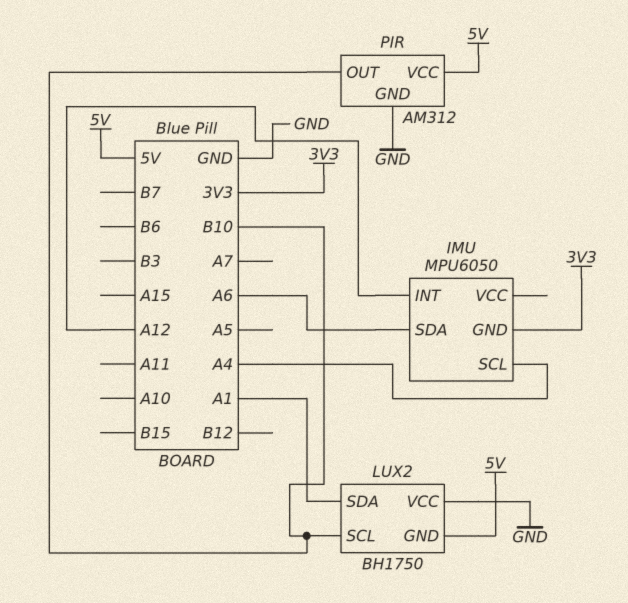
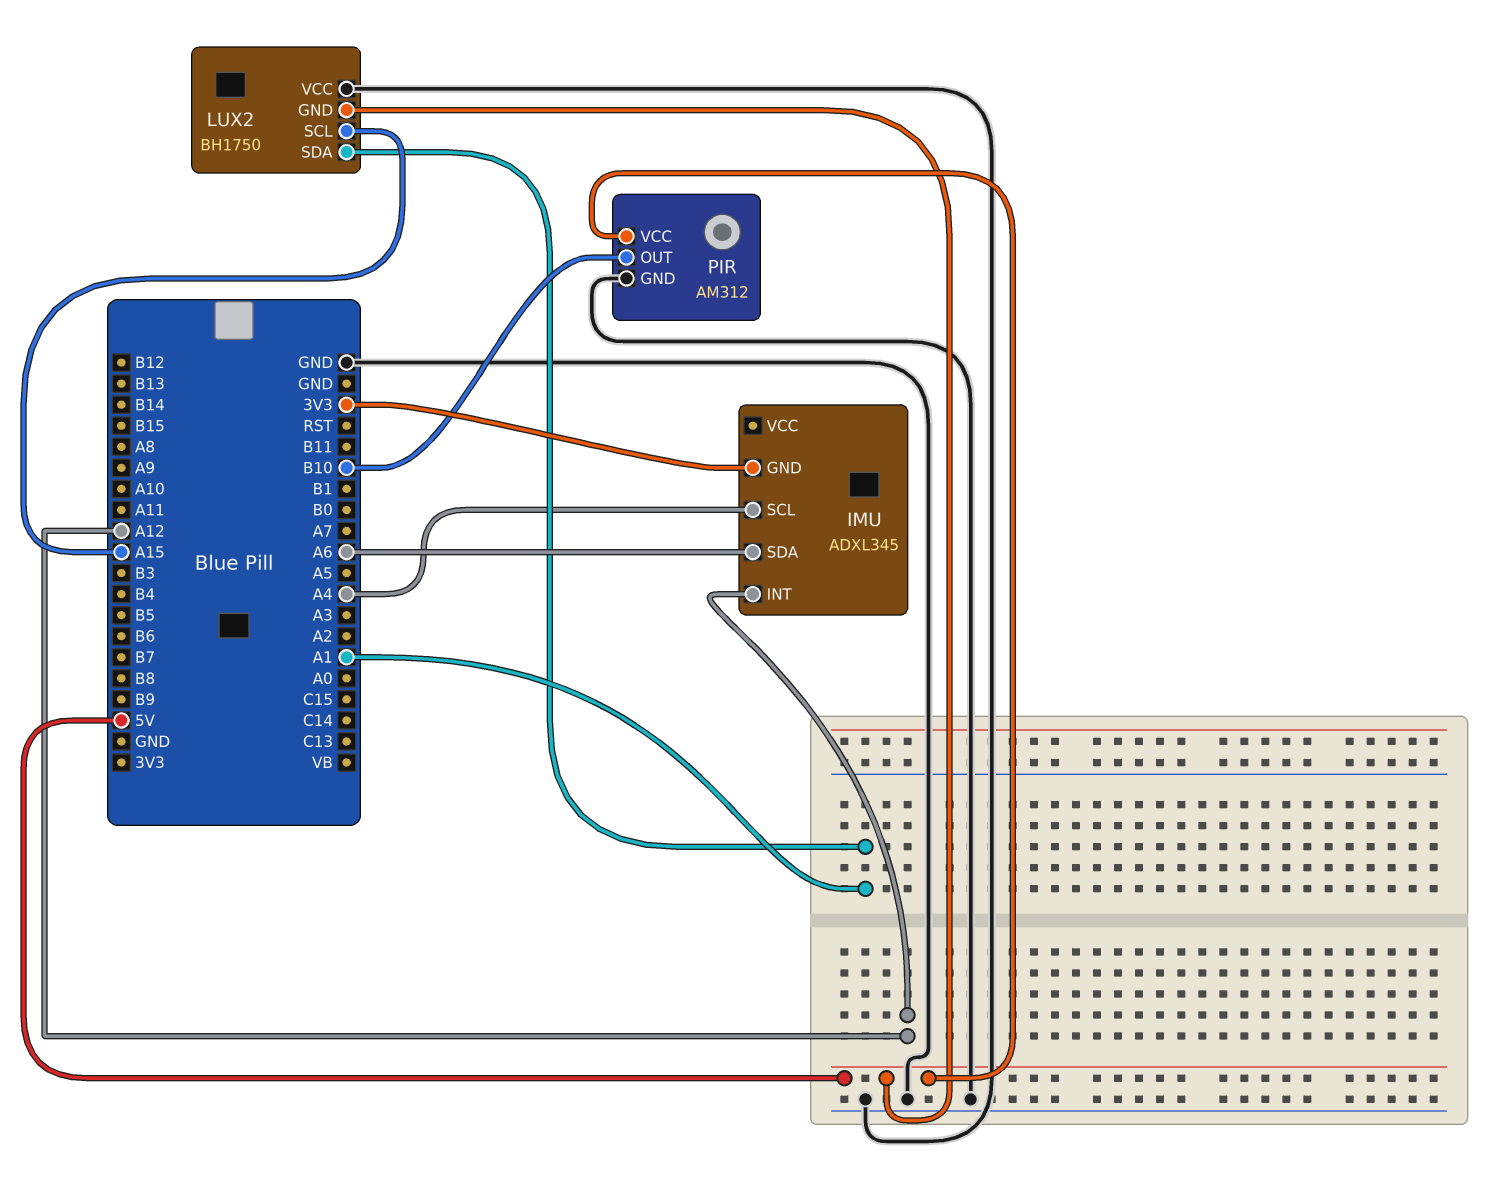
IMU: MPU6050 -> ADXL345
LUX2 pin SCL: B10 -> A15

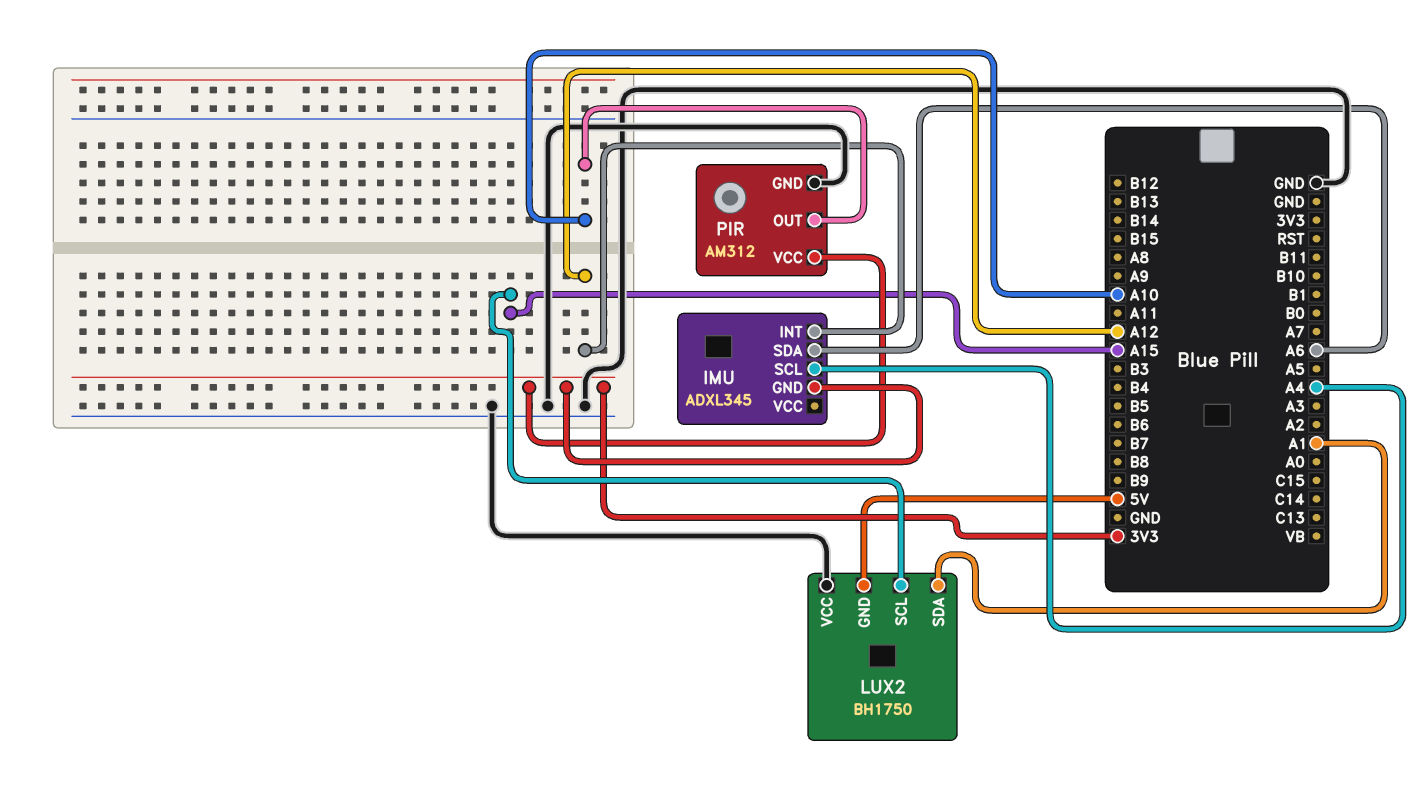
PIR pin OUT: B10 -> A10
PIR pin VCC: 5V -> 3V3

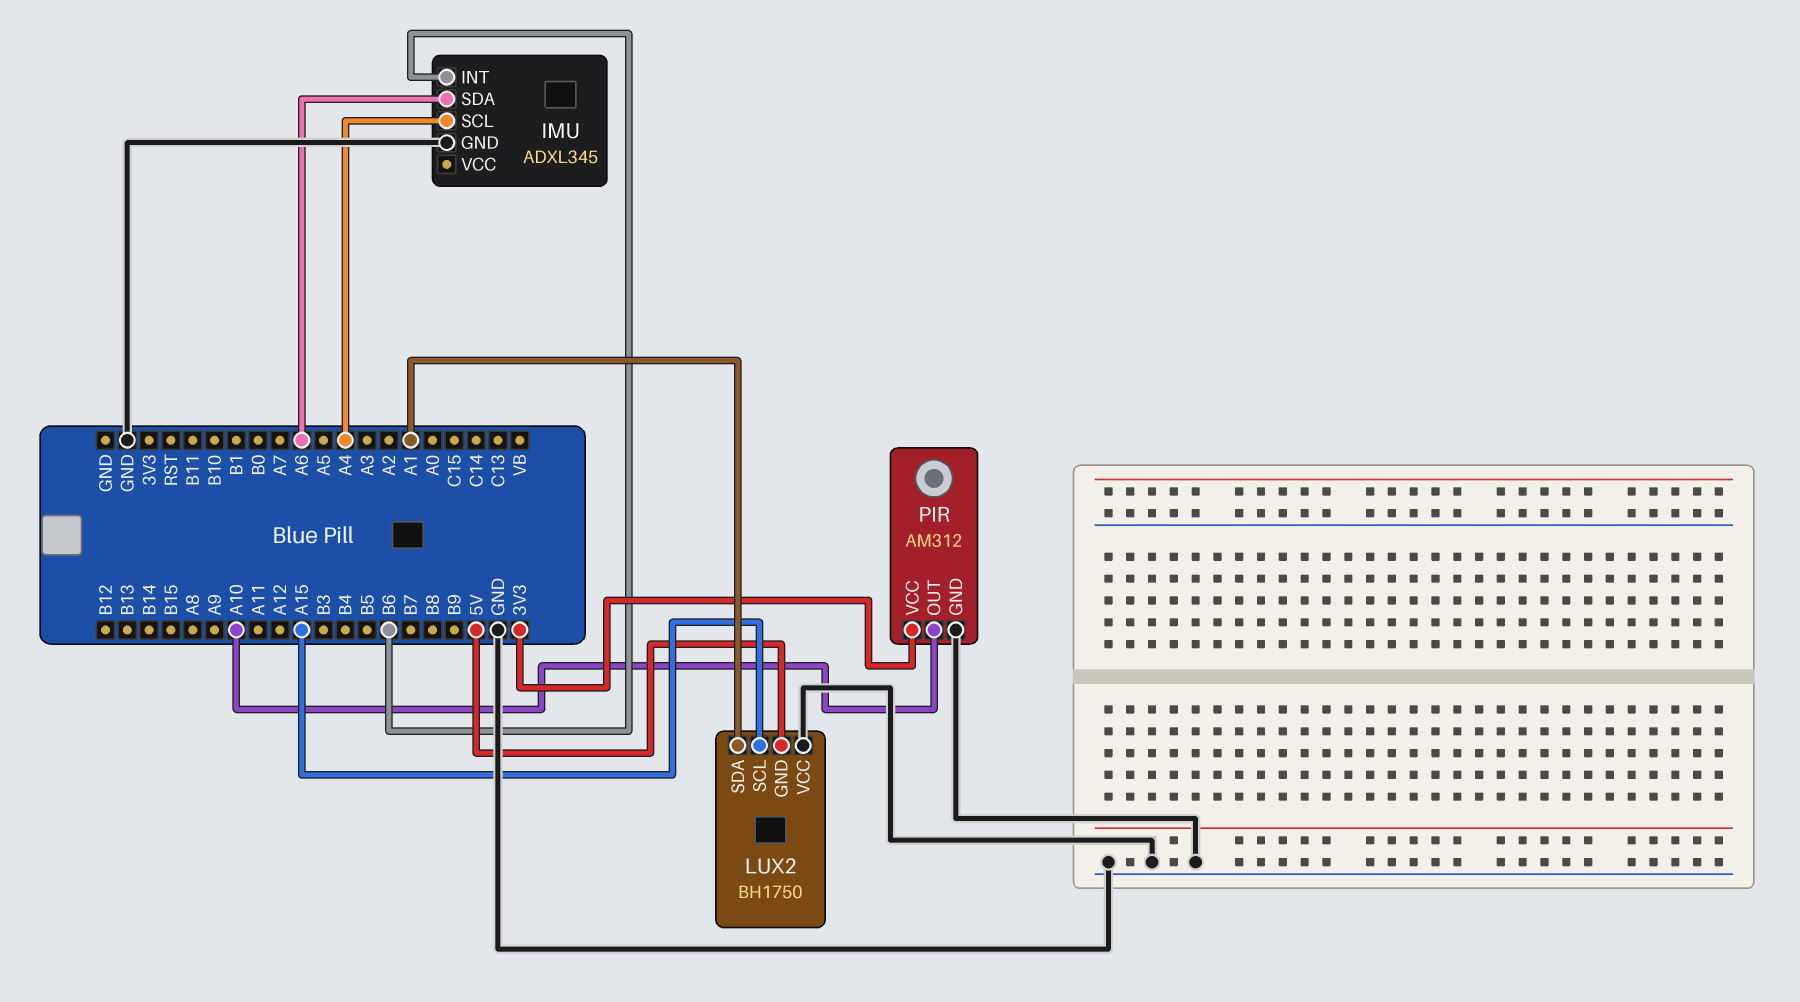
IMU pin GND: 3V3 -> GND
IMU pin INT: A12 -> B6

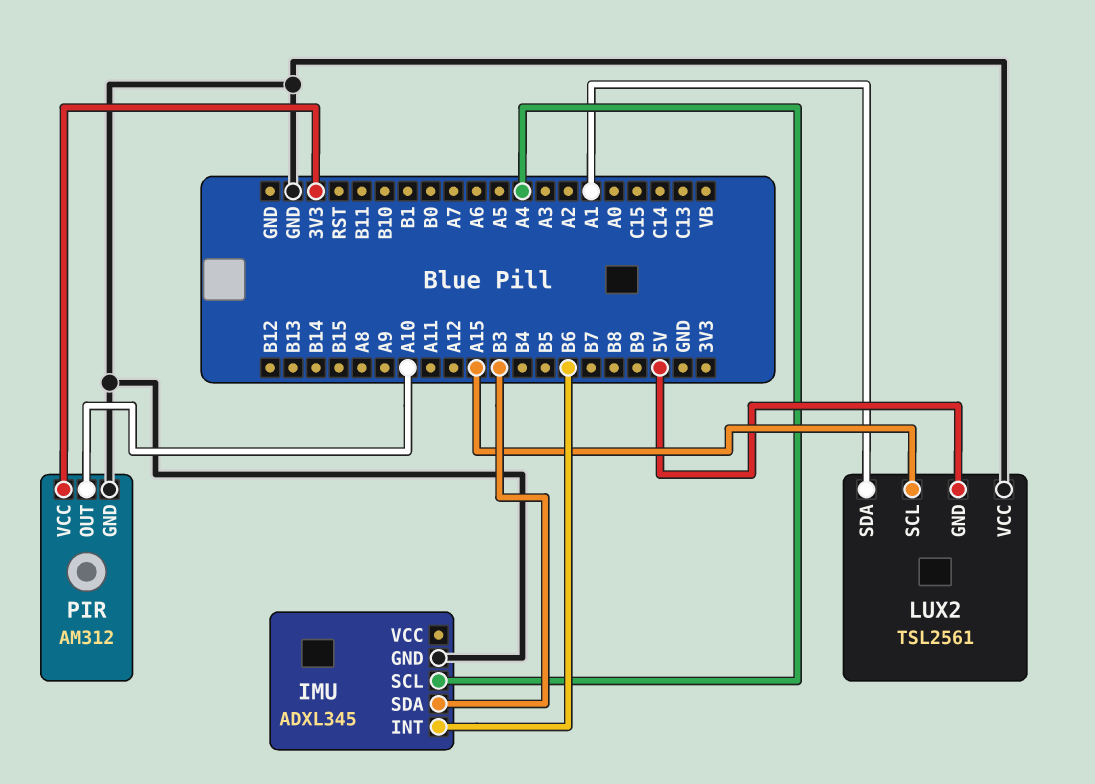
IMU pin SDA: A6 -> B3
LUX2: BH1750 -> TSL2561

